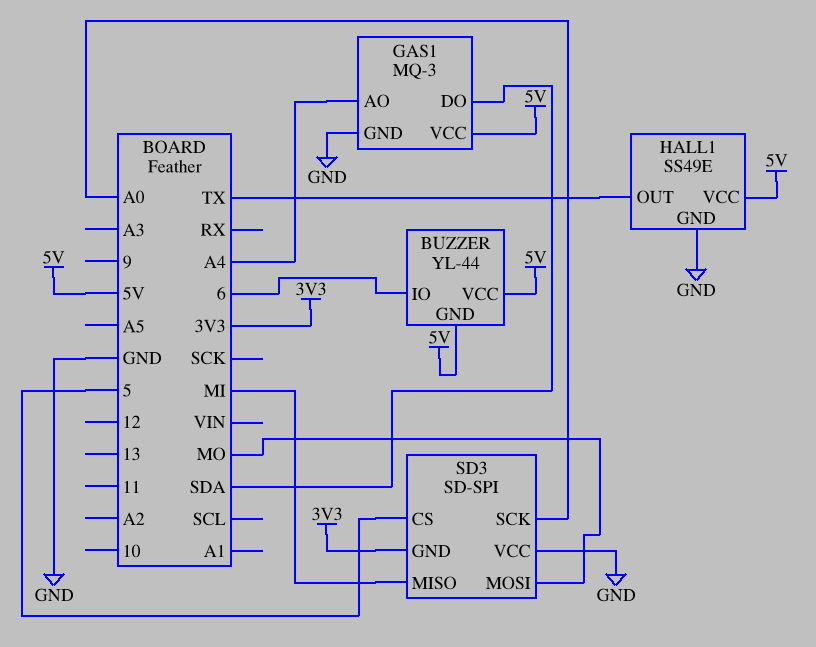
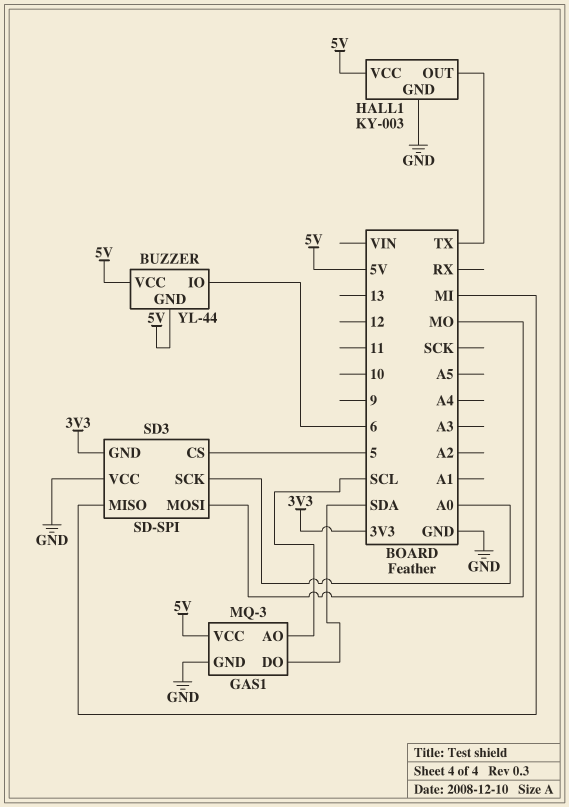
GAS1 pin AO: A4 -> SCL
HALL1: SS49E -> KY-003

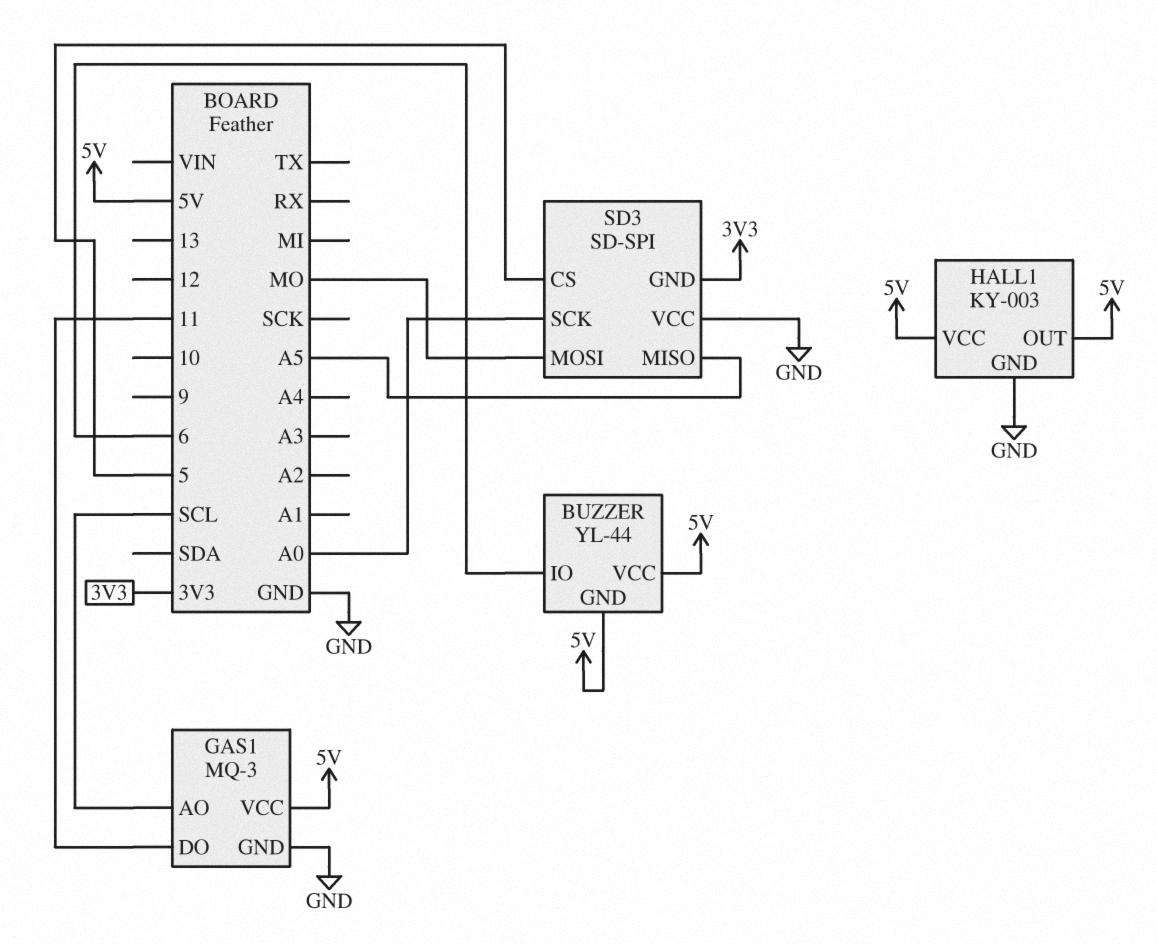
GAS1 pin DO: SDA -> 11
HALL1 pin OUT: TX -> 5V
SD3 pin MISO: MI -> A5

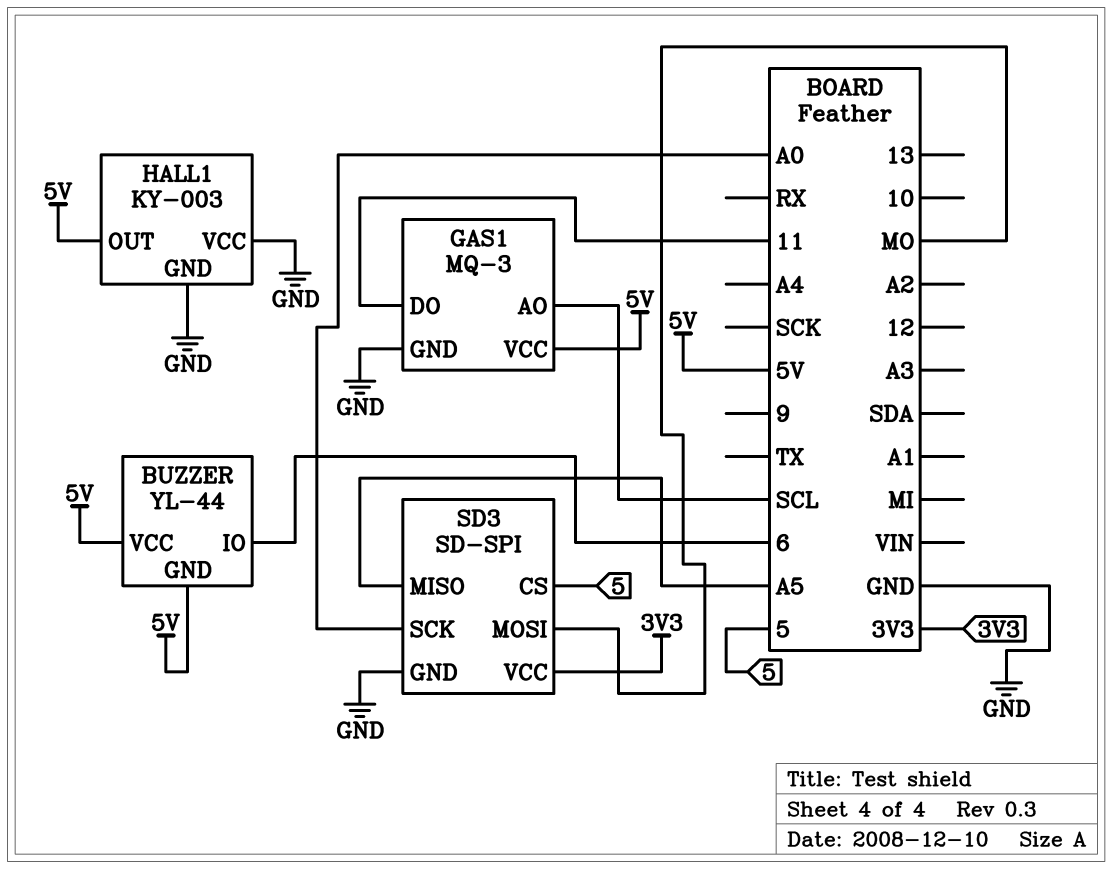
HALL1 pin VCC: 5V -> GND
SD3 pin GND: 3V3 -> GND
SD3 pin VCC: GND -> 3V3

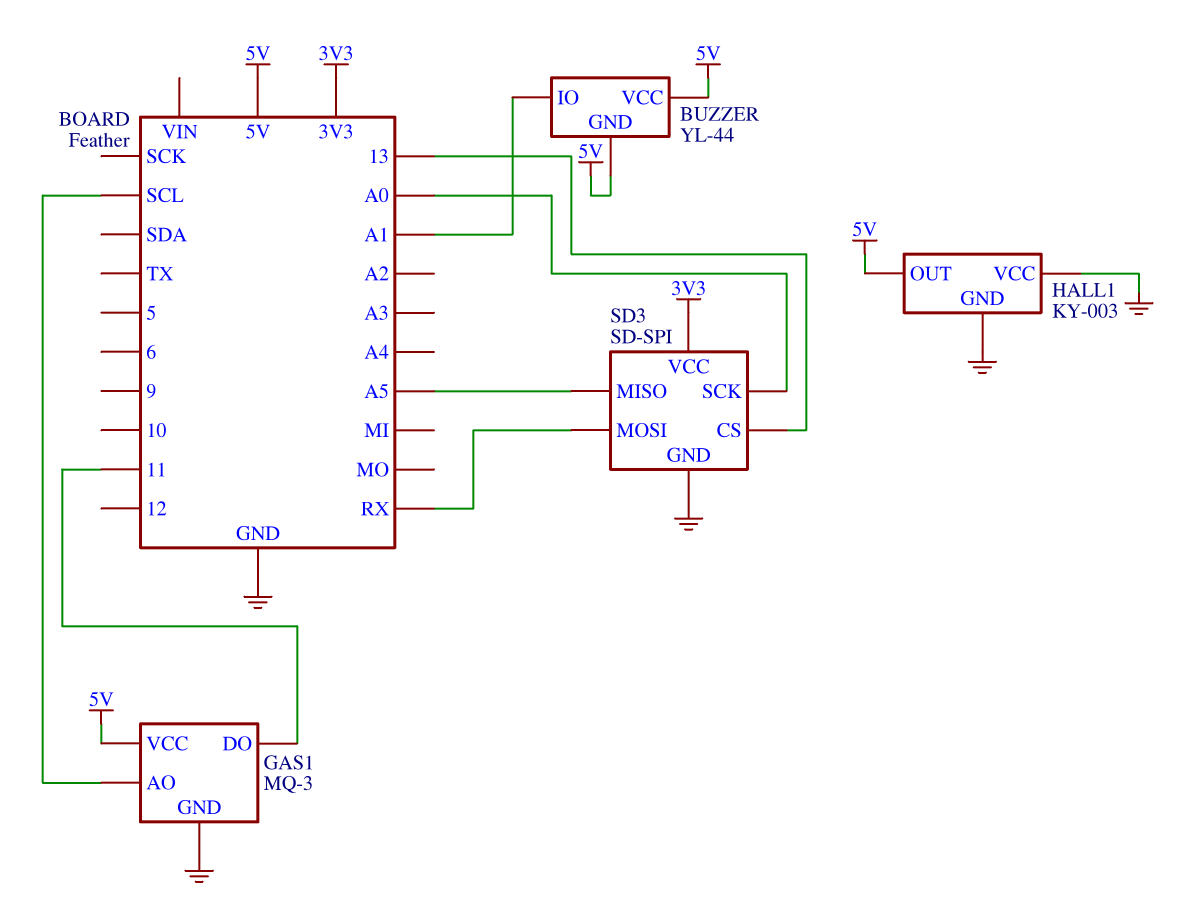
BUZZER pin IO: 6 -> A1
SD3 pin CS: 5 -> 13
SD3 pin MOSI: MO -> RX

